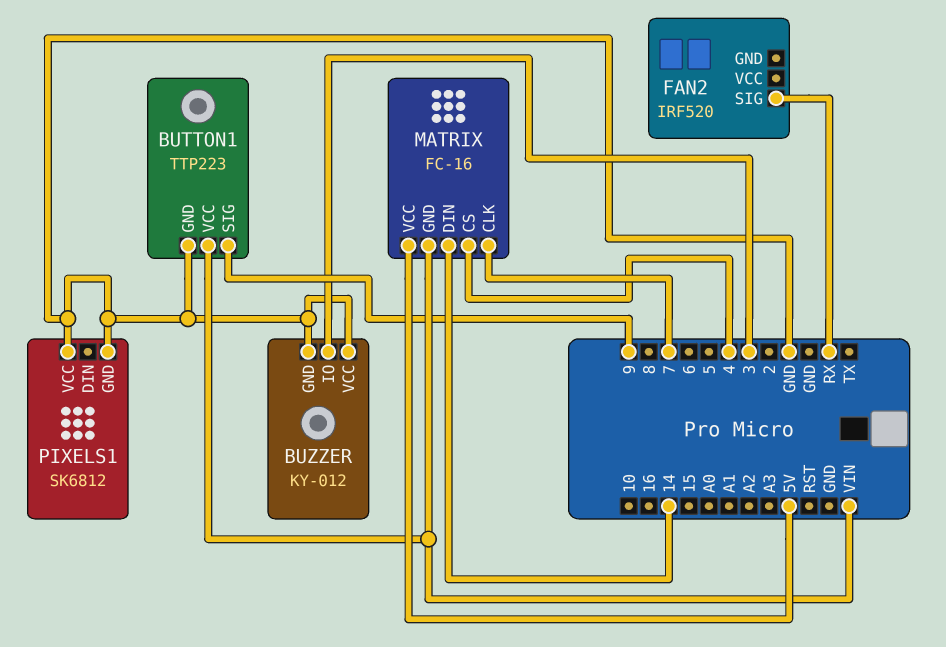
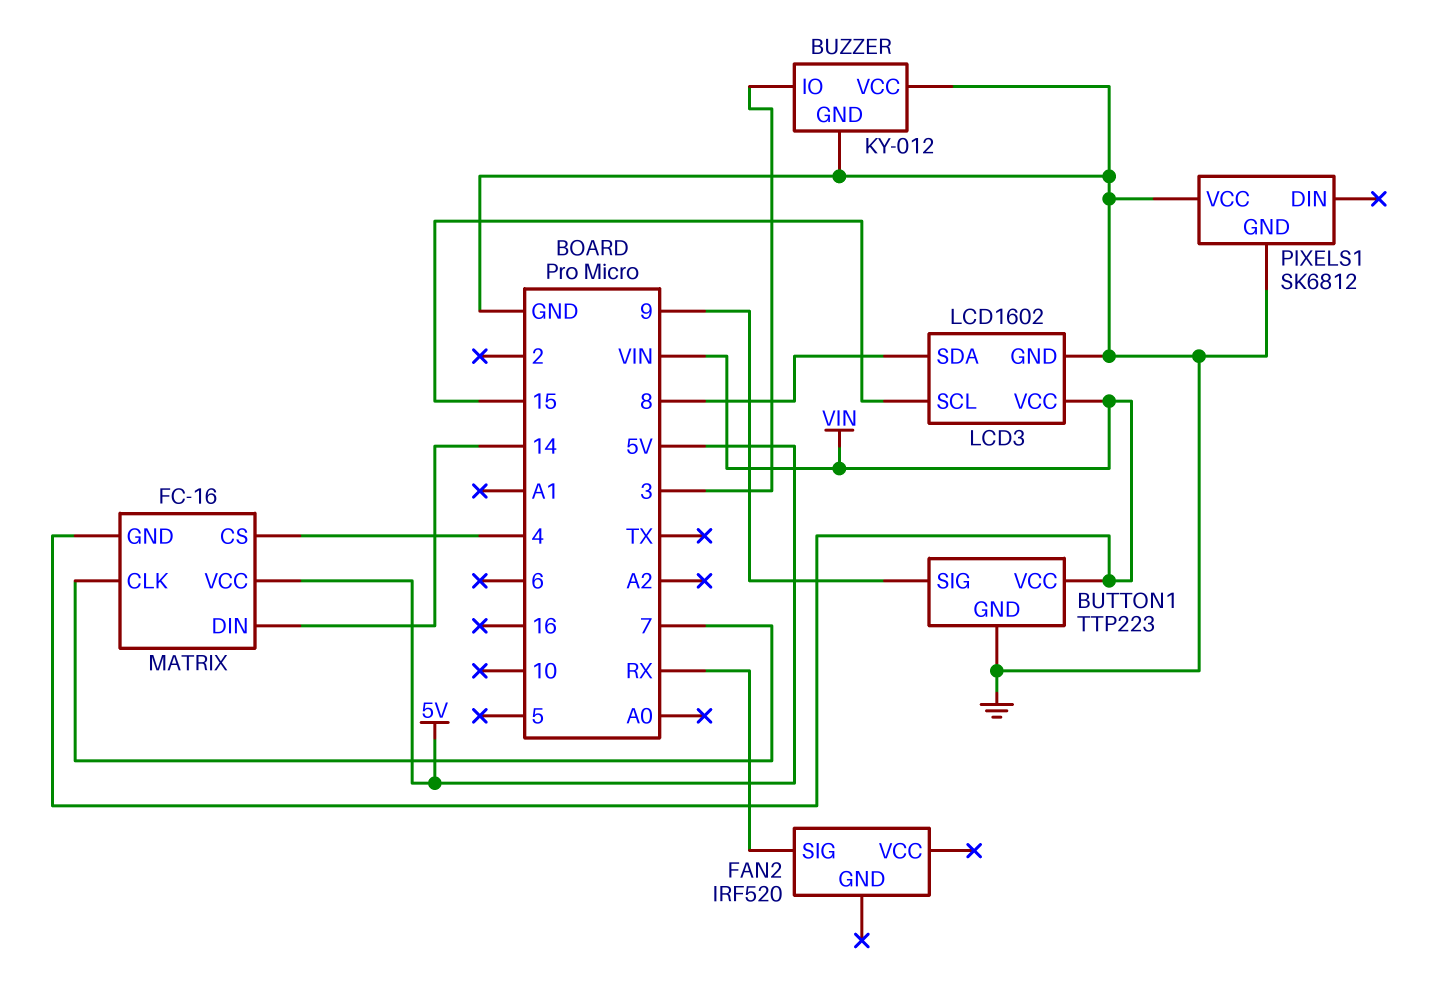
LCD3: none -> LCD1602
LCD3 pin GND: none -> GND
LCD3 pin SCL: none -> 15
LCD3 pin SDA: none -> 8
LCD3 pin VCC: none -> VIN

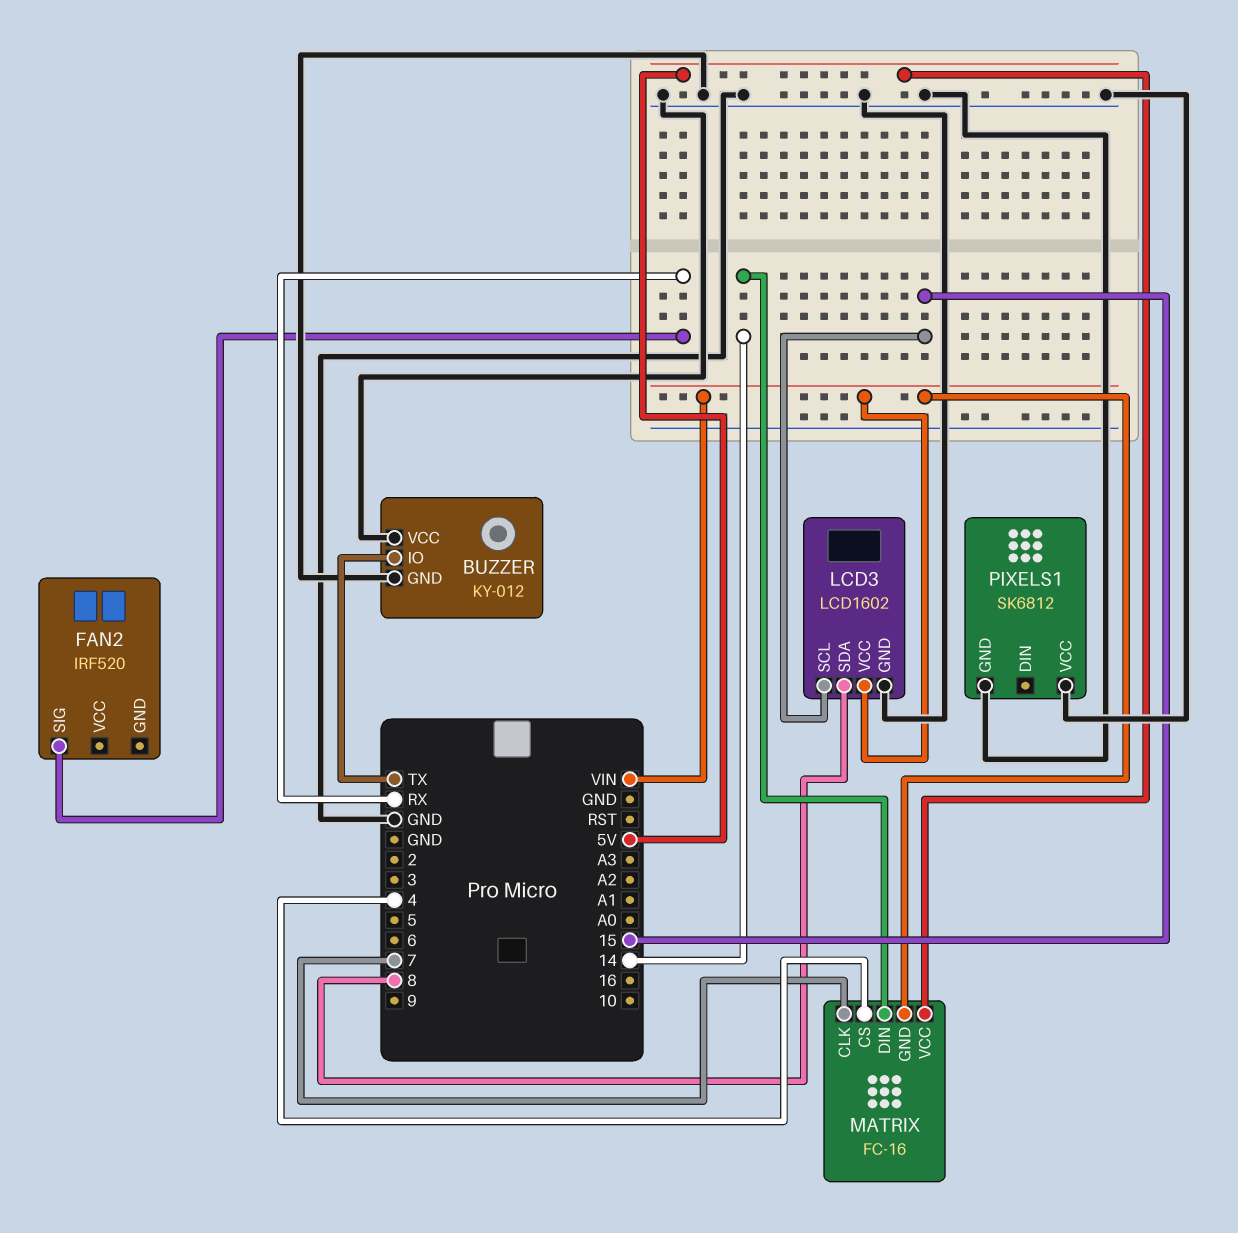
BUTTON1: TTP223 -> none
BUTTON1 pin GND: GND -> none
BUTTON1 pin SIG: 9 -> none
BUTTON1 pin VCC: VIN -> none
BUZZER pin IO: 3 -> TX

